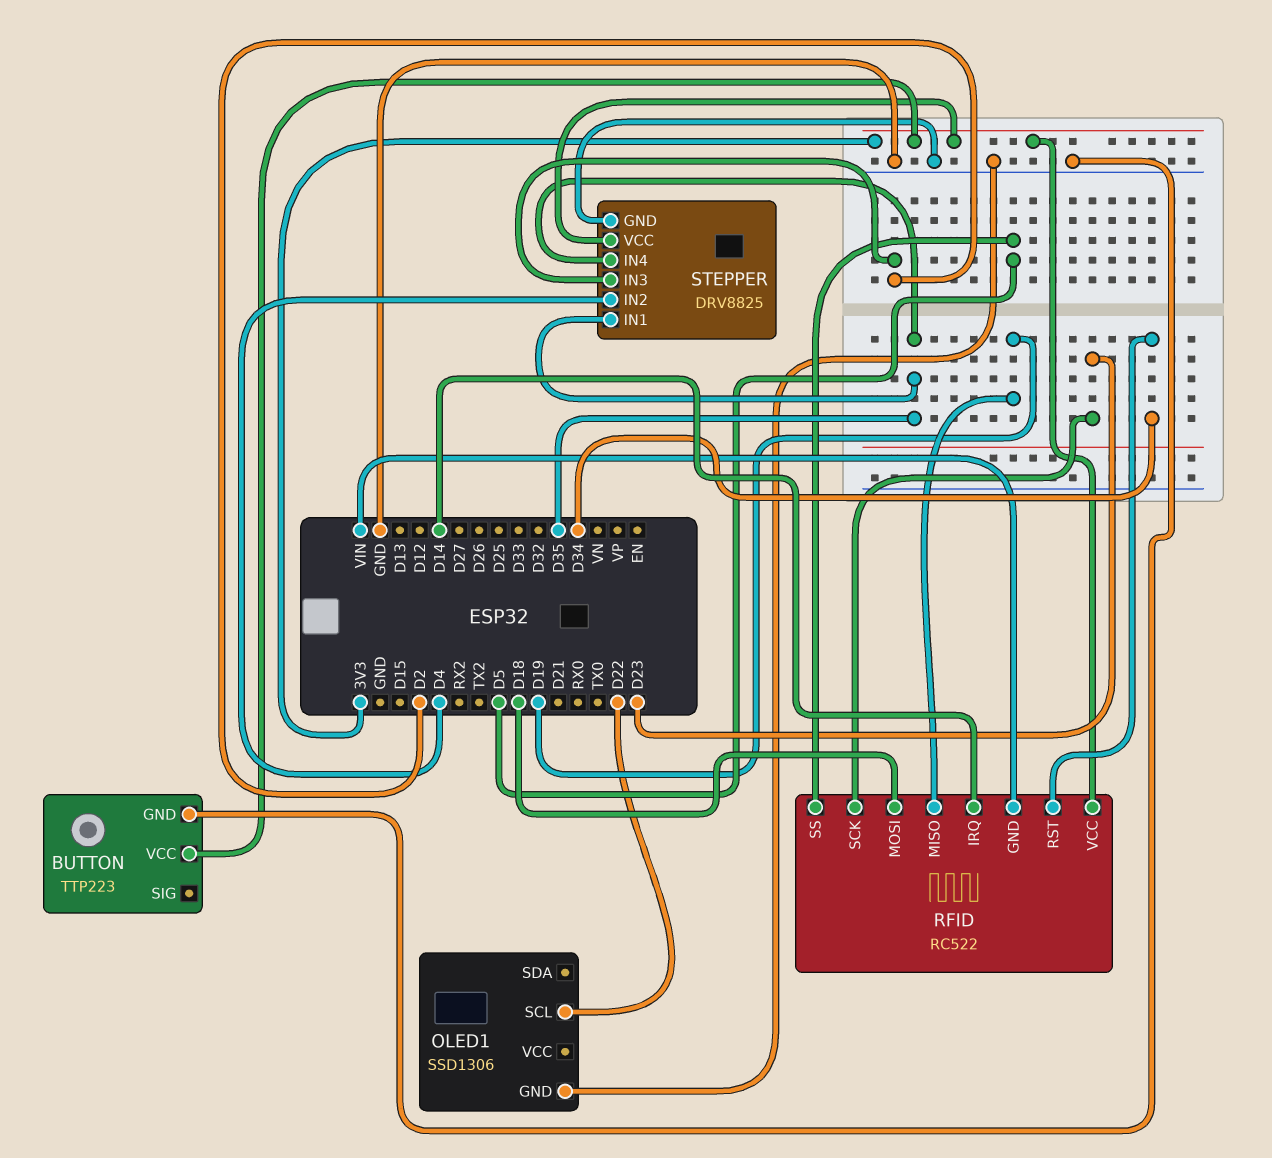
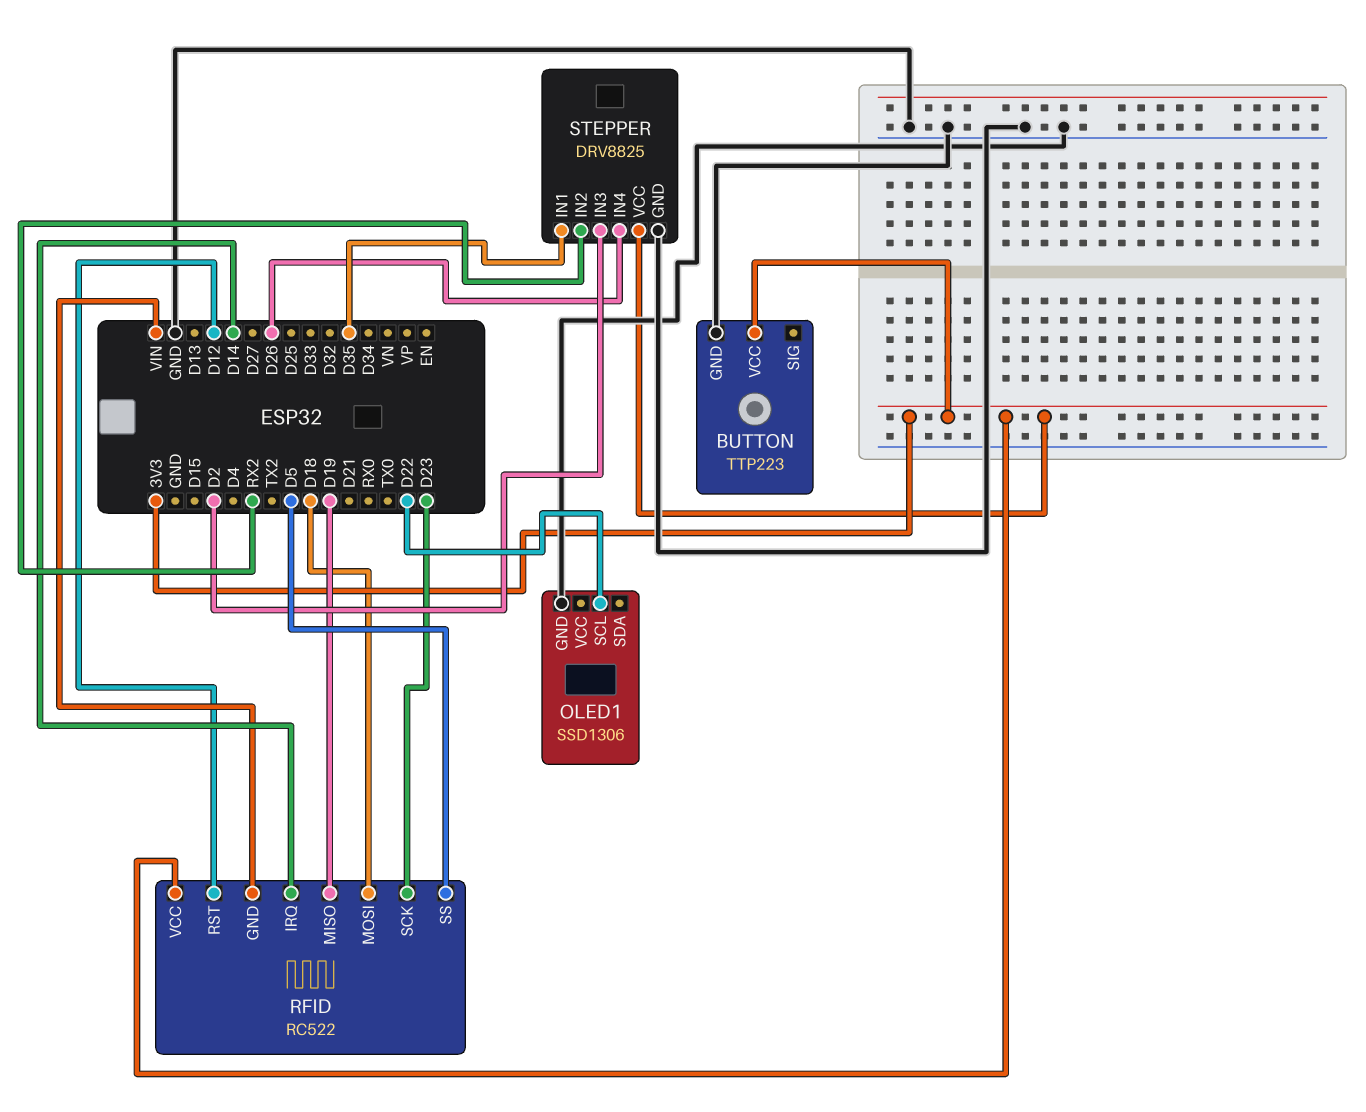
RFID pin RST: D34 -> D12
STEPPER pin IN2: D4 -> RX2
STEPPER pin IN4: D35 -> D26

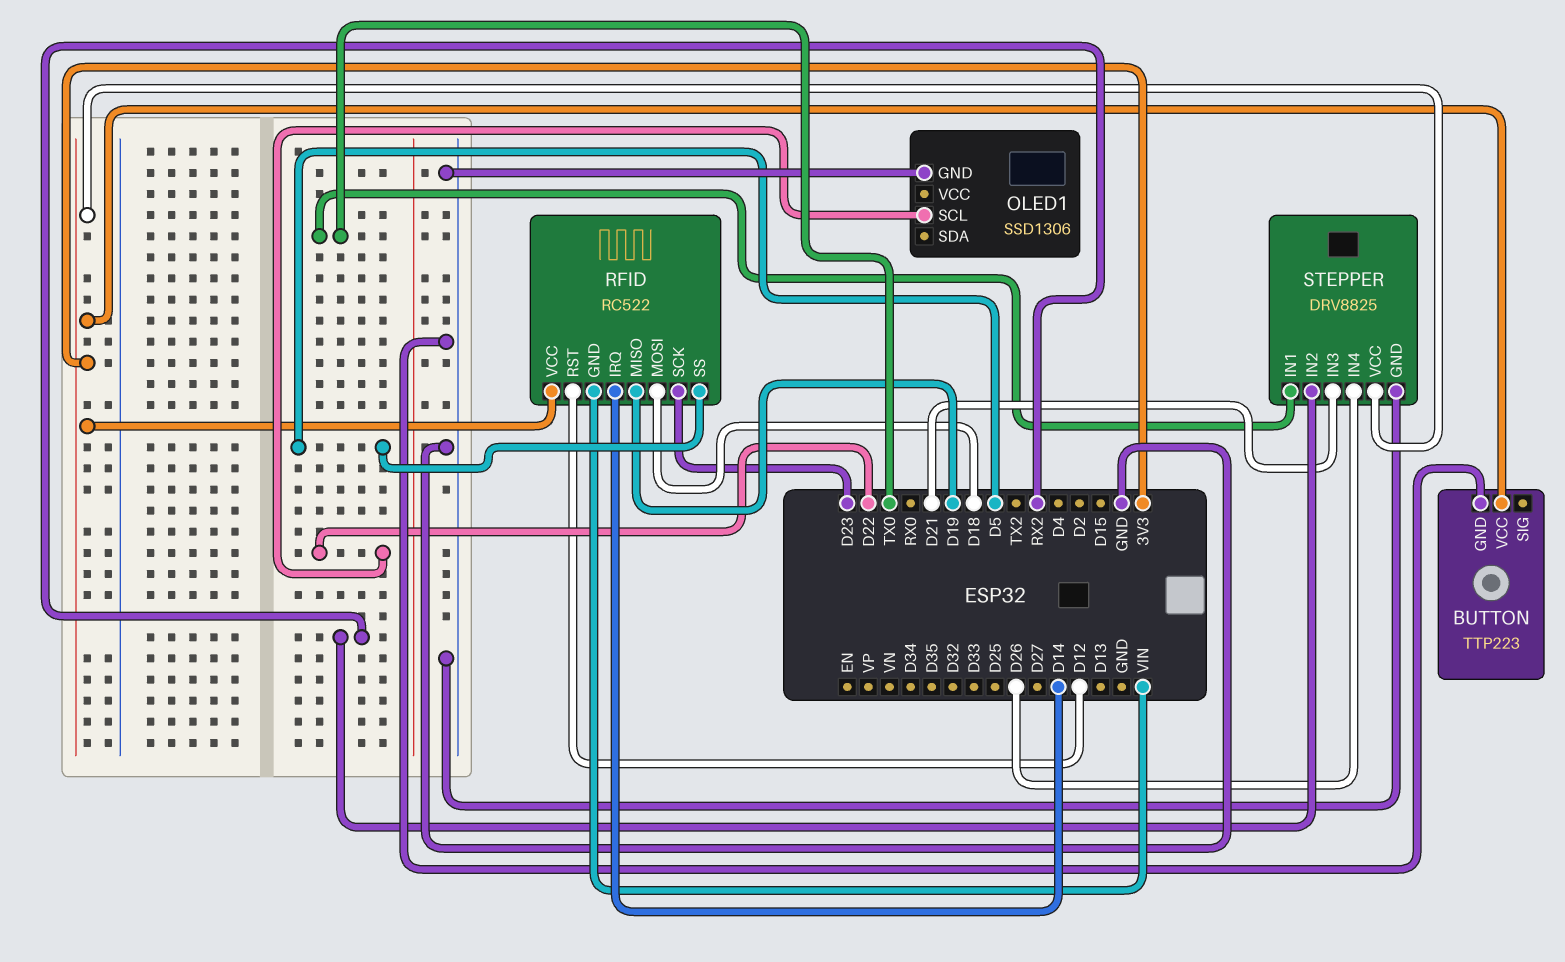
STEPPER pin IN1: D35 -> TX0
STEPPER pin IN3: D2 -> D21

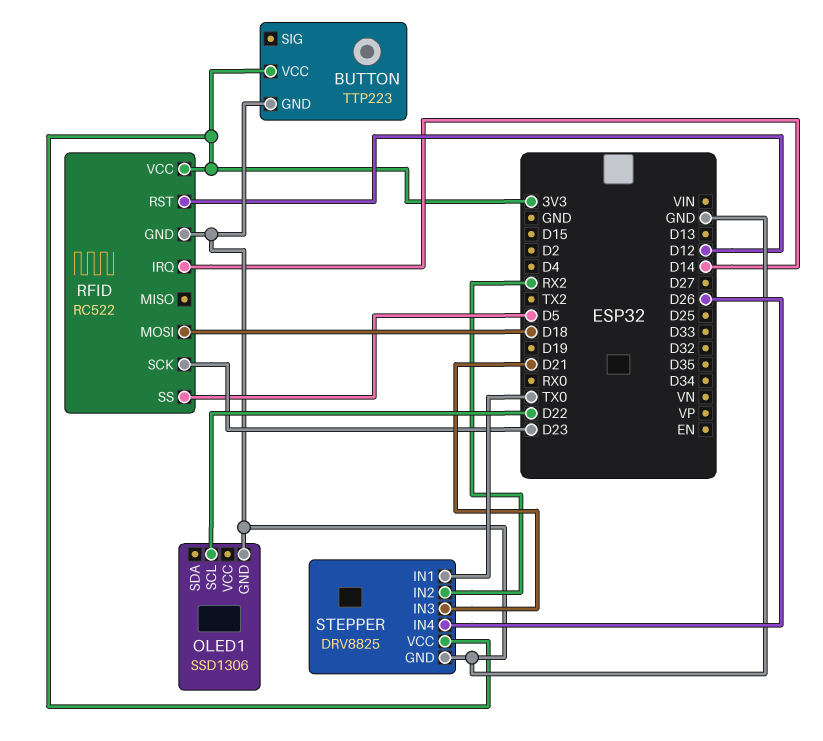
RFID pin GND: VIN -> GND
RFID pin MISO: D19 -> none

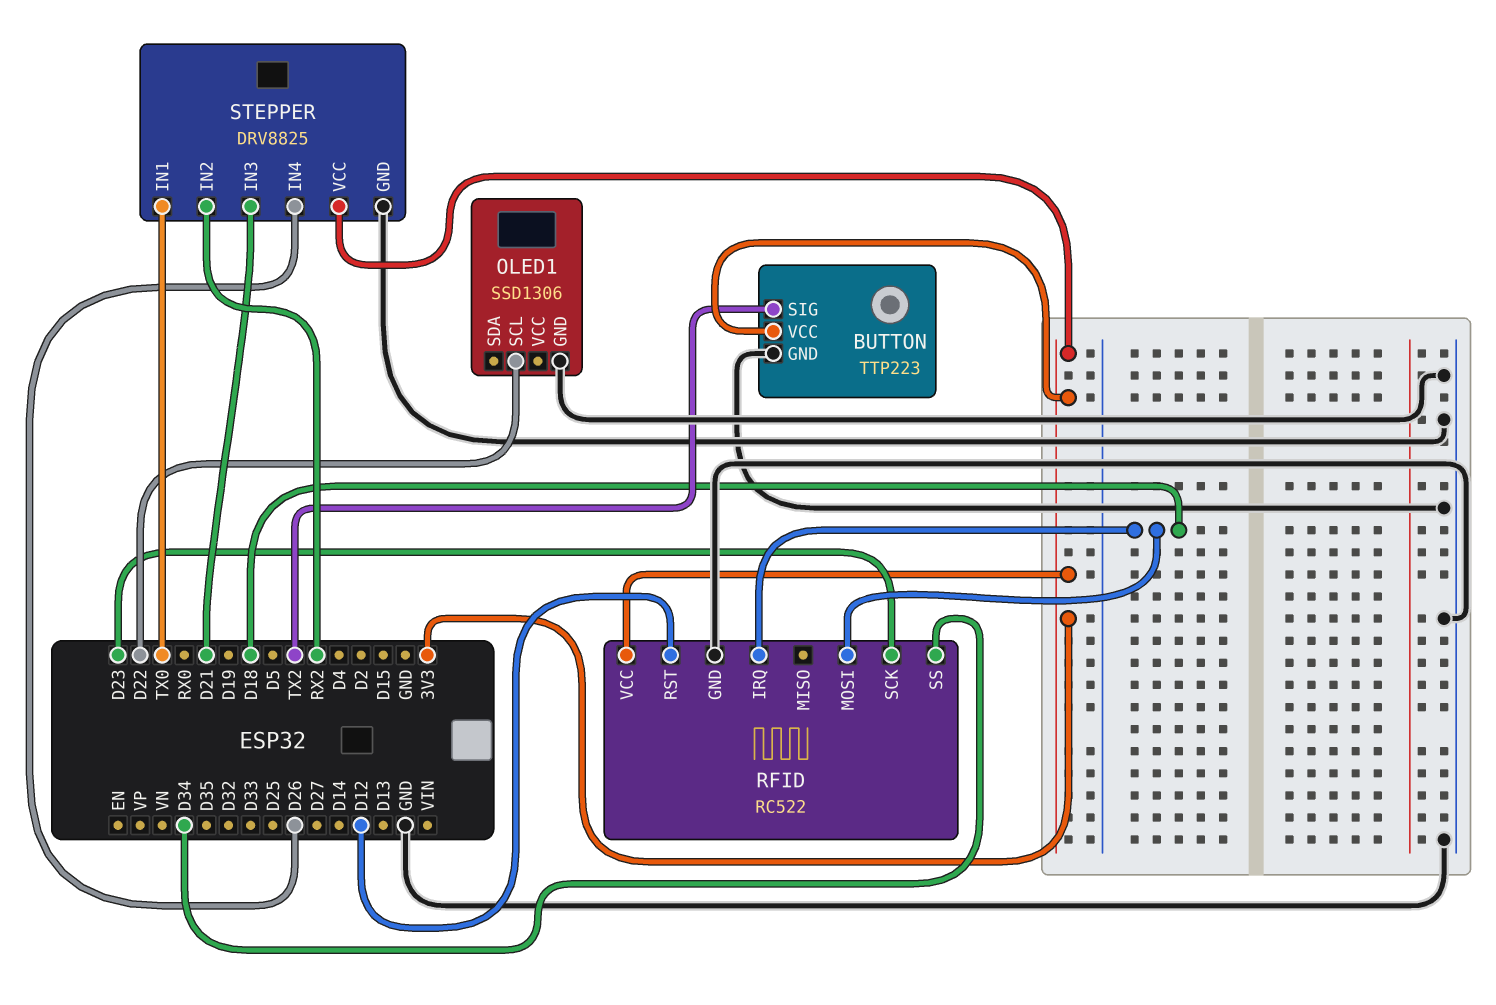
BUTTON pin SIG: none -> TX2
RFID pin IRQ: D14 -> D18
RFID pin SS: D5 -> D34

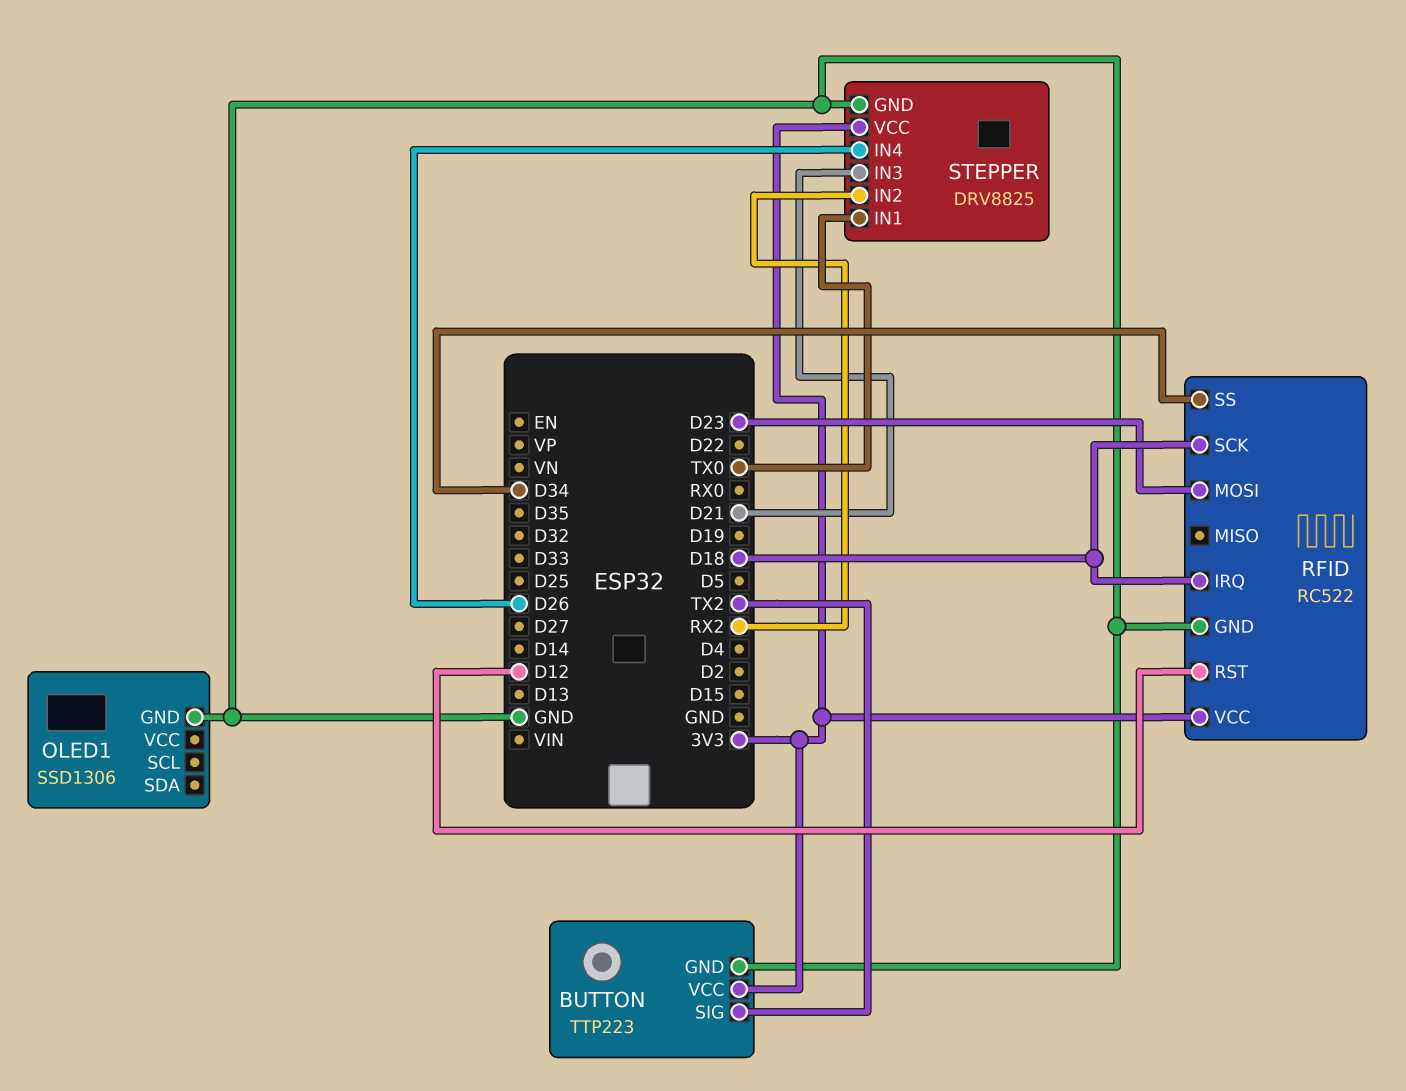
OLED1 pin SCL: D22 -> none
RFID pin MOSI: D18 -> D23
RFID pin SCK: D23 -> D18

